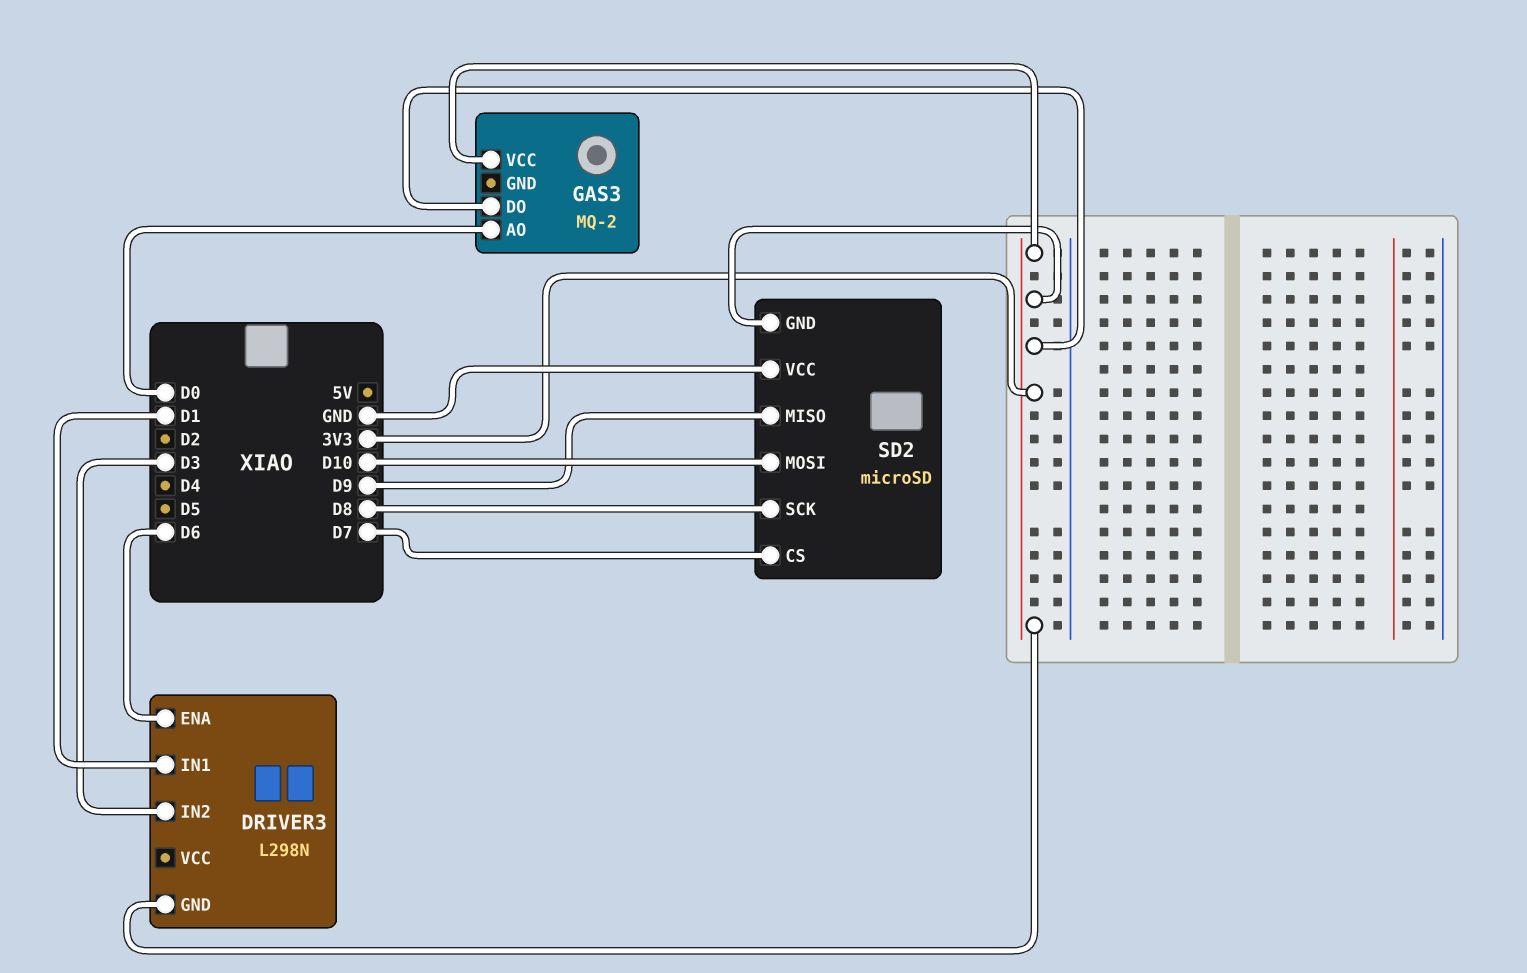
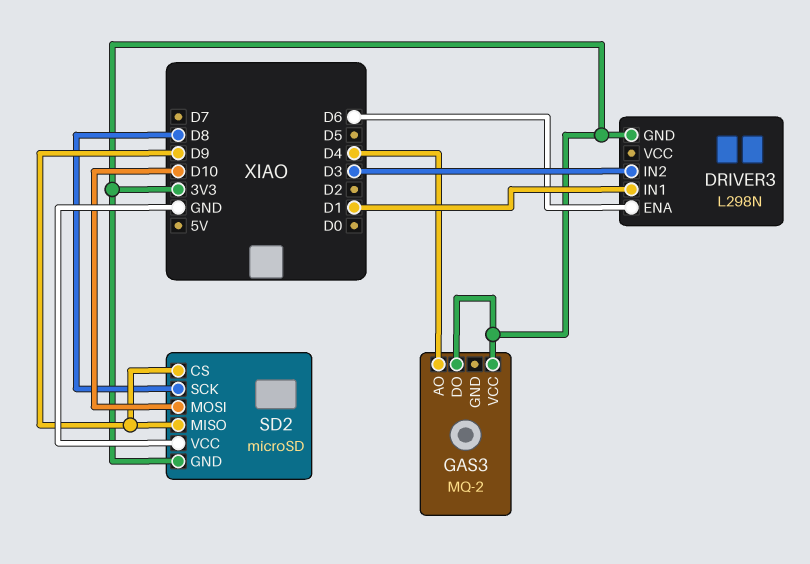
GAS3 pin AO: D0 -> D4
SD2 pin CS: D7 -> D9

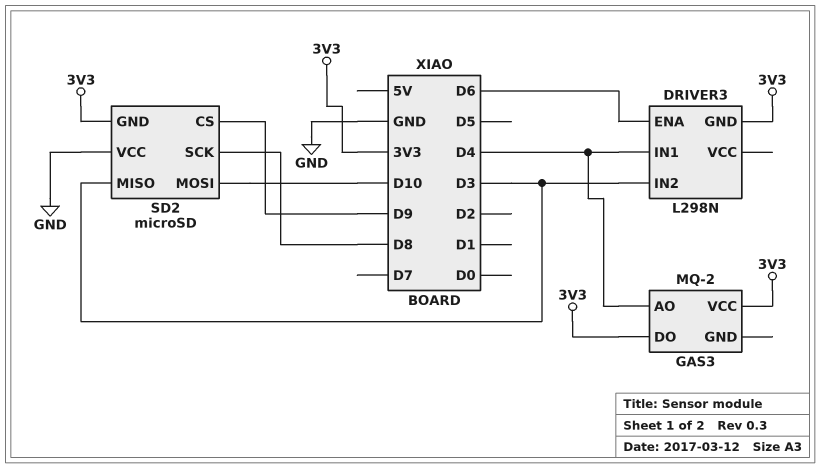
DRIVER3 pin IN1: D1 -> D4
SD2 pin MISO: D9 -> D3

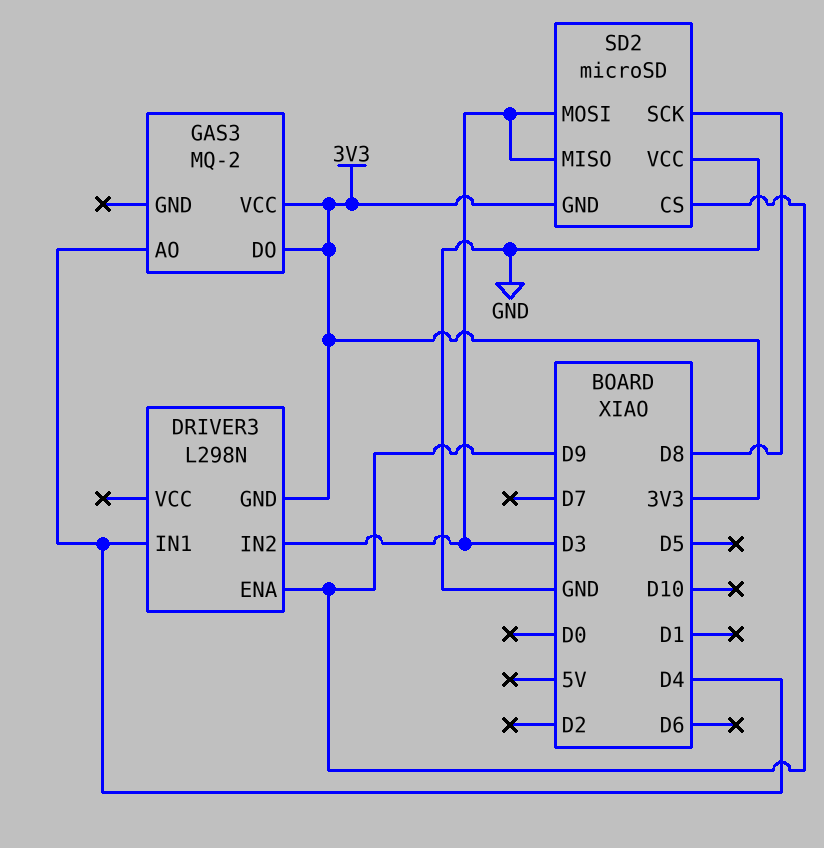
DRIVER3 pin ENA: D6 -> D9
SD2 pin MOSI: D10 -> D3

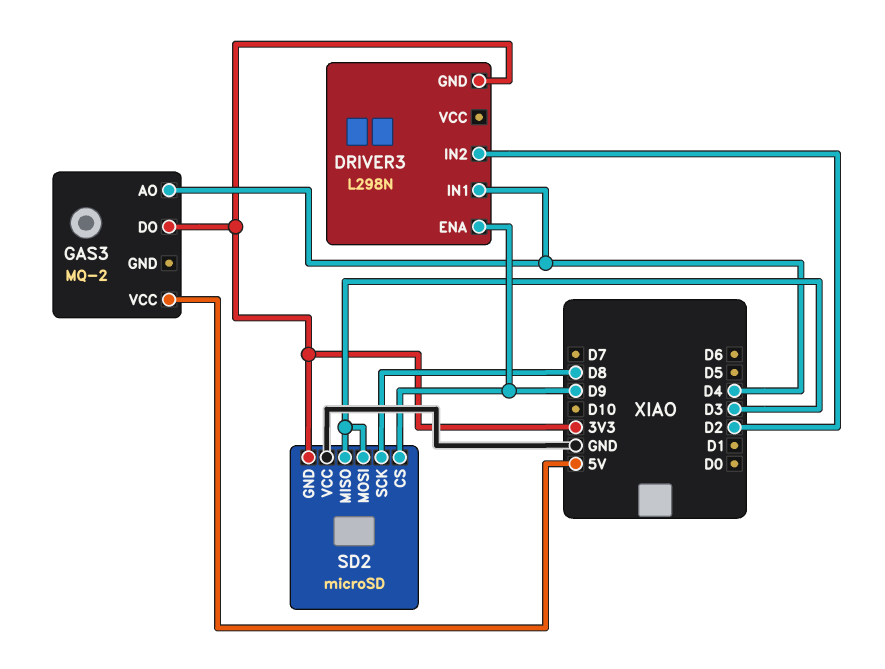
DRIVER3 pin IN2: D3 -> D2
GAS3 pin VCC: 3V3 -> 5V

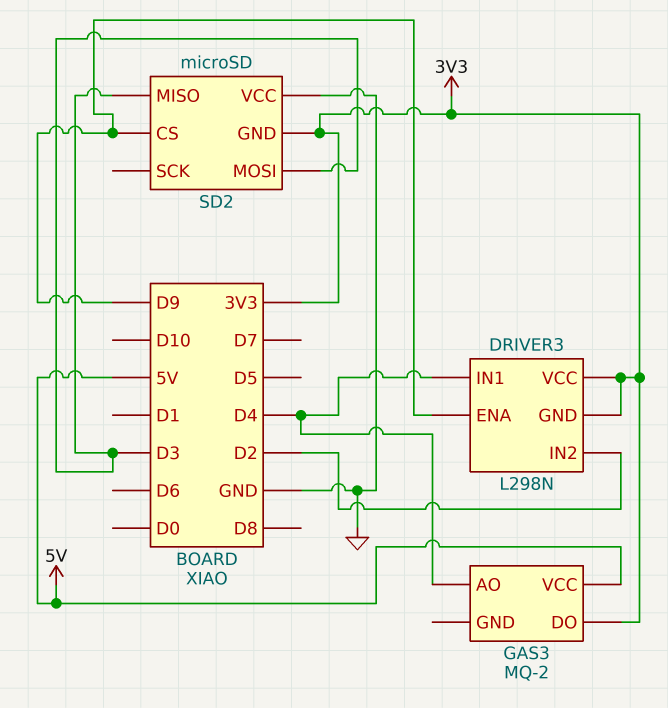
DRIVER3 pin VCC: none -> 3V3
SD2 pin SCK: D8 -> none

